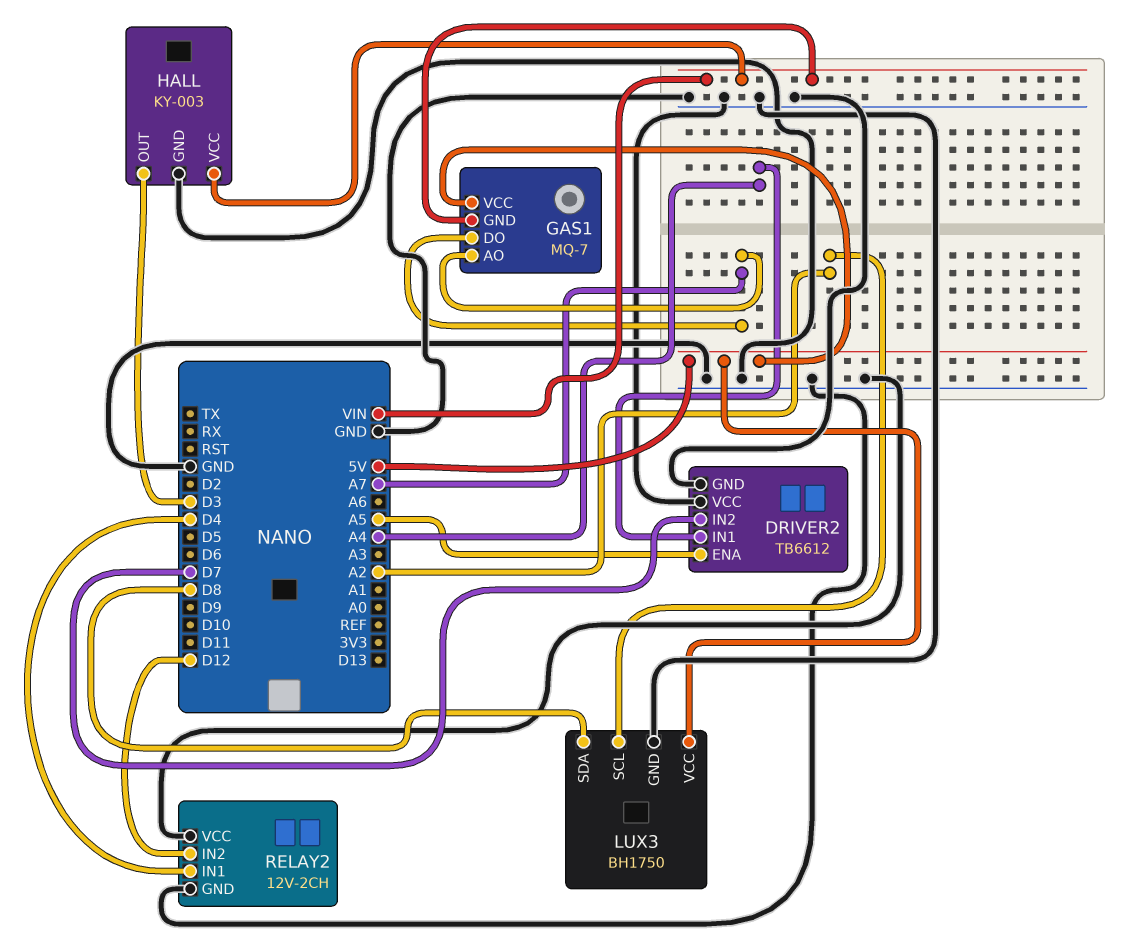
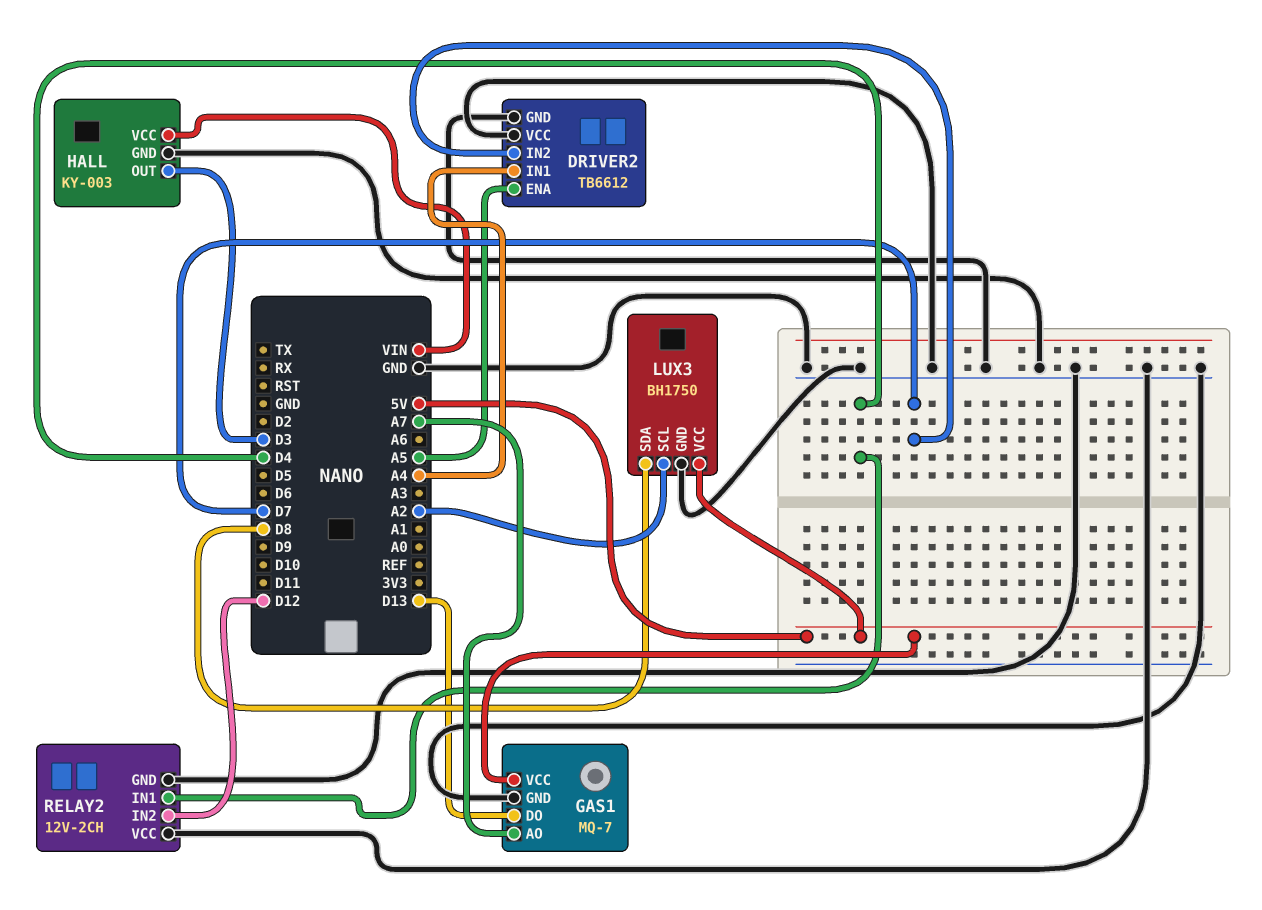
GAS1 pin DO: A7 -> D13
GAS1 pin GND: VIN -> GND

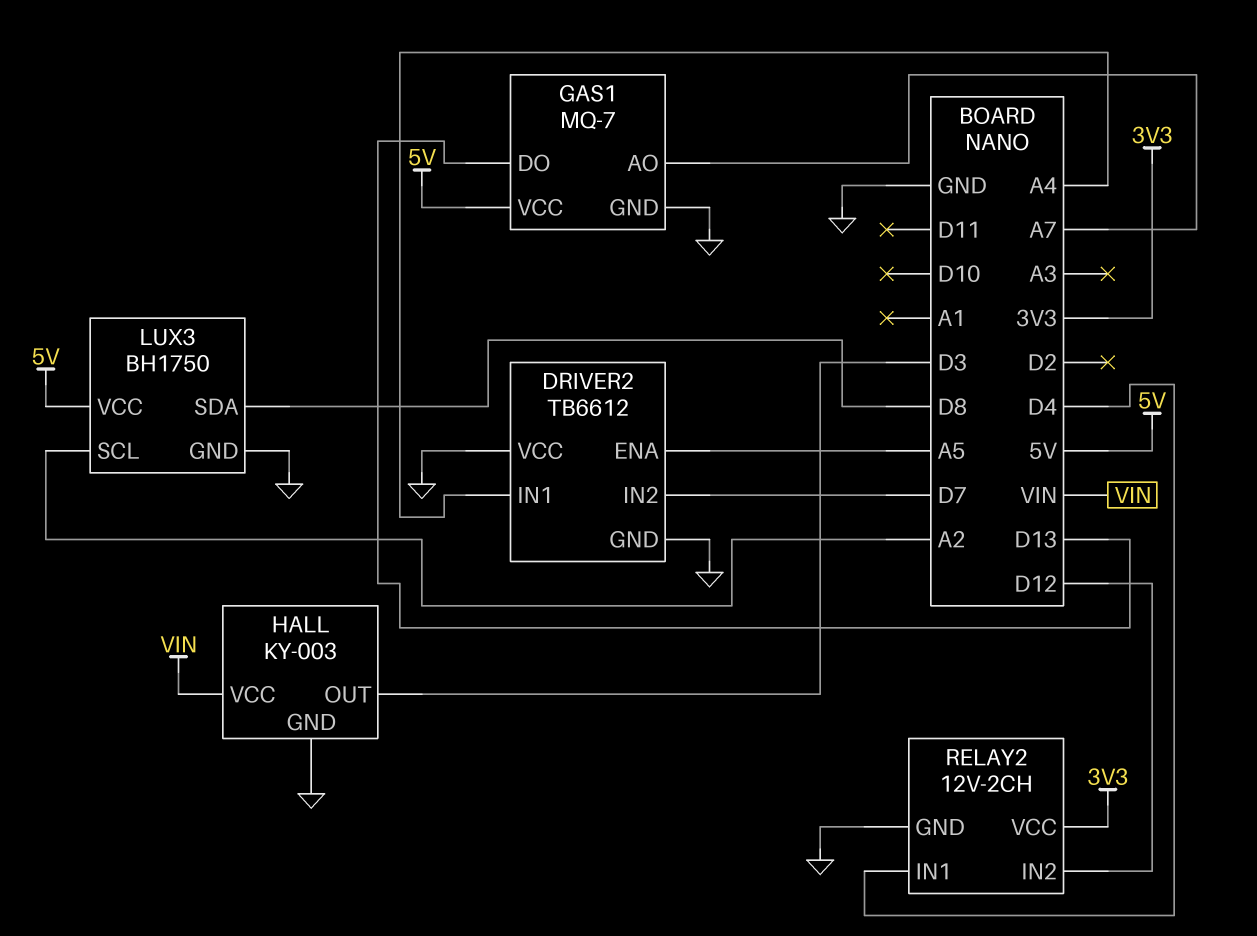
RELAY2 pin VCC: GND -> 3V3

